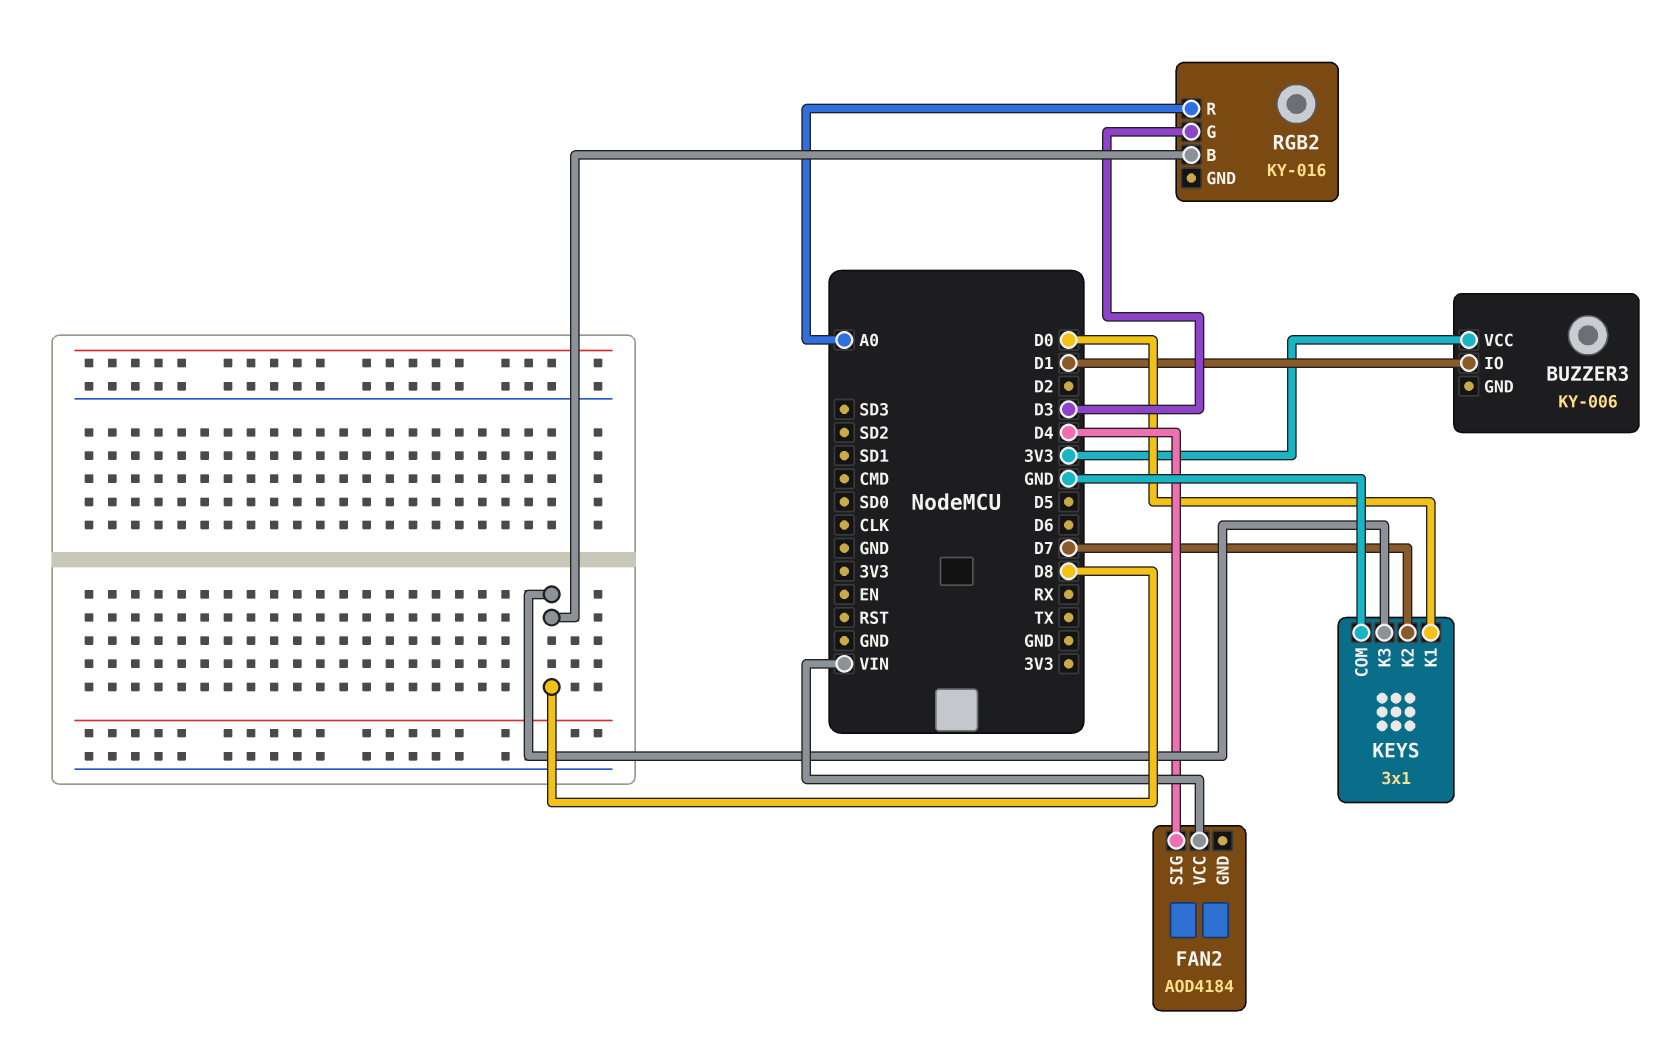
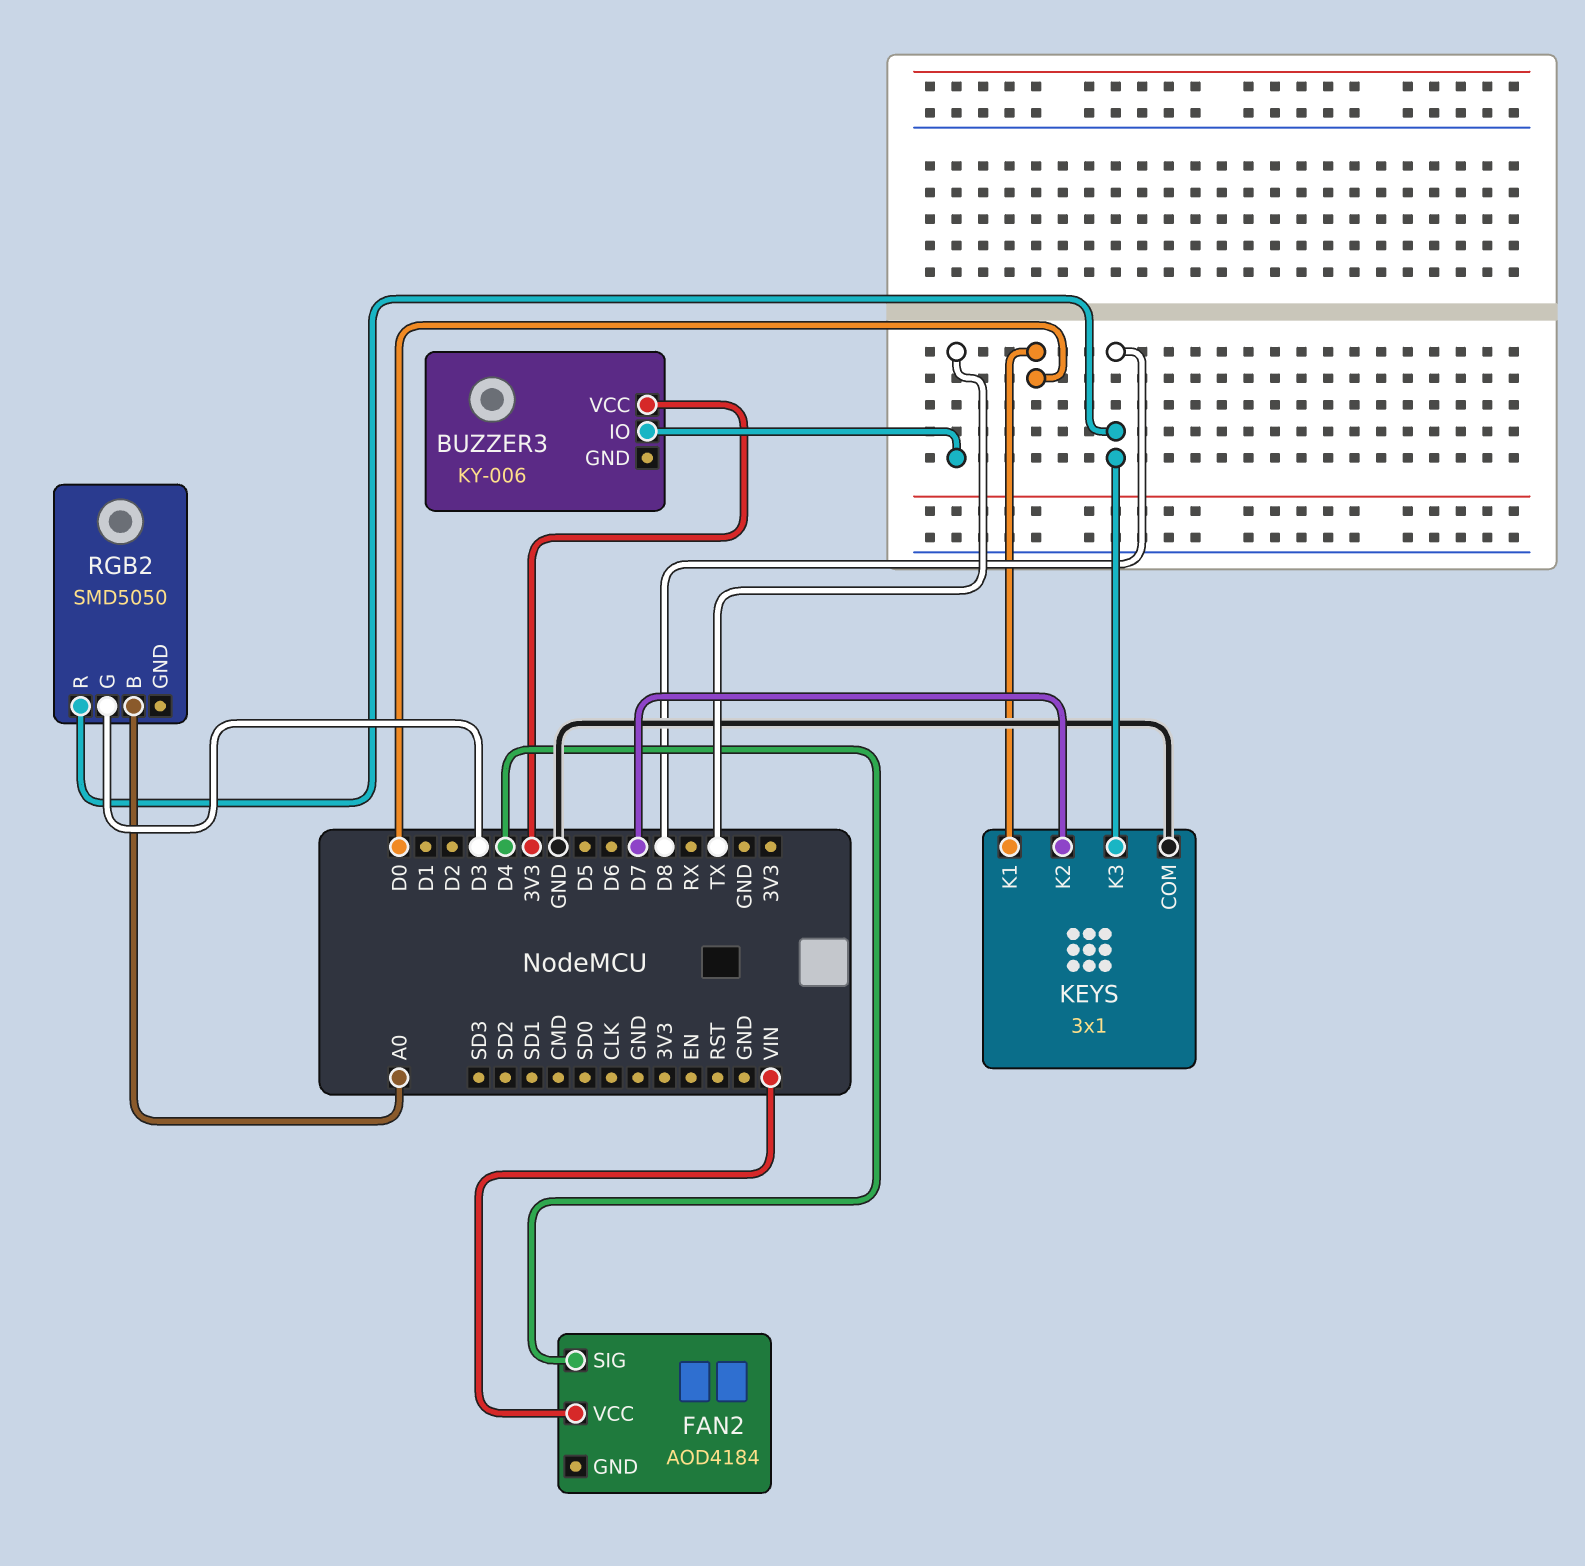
BUZZER3 pin IO: D1 -> TX
RGB2: KY-016 -> SMD5050
RGB2 pin B: D8 -> A0
RGB2 pin R: A0 -> D8

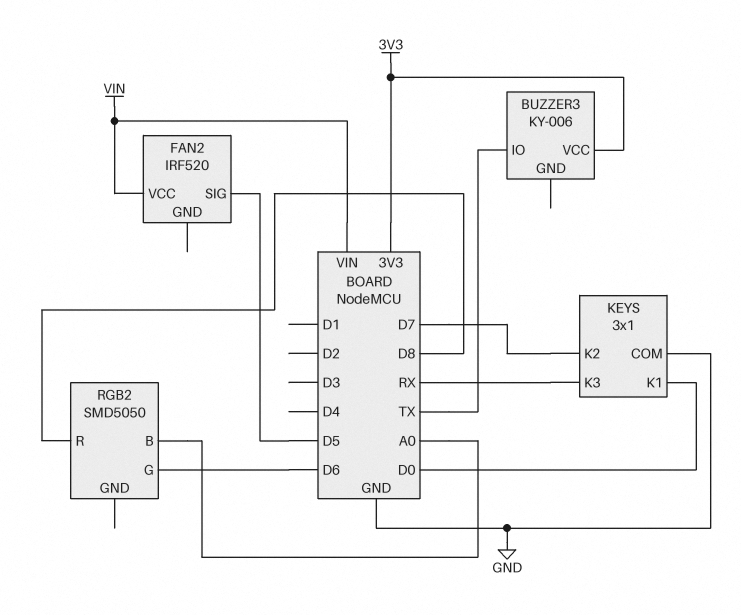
FAN2: AOD4184 -> IRF520
FAN2 pin SIG: D4 -> D5
KEYS pin K3: D8 -> RX
RGB2 pin G: D3 -> D6

